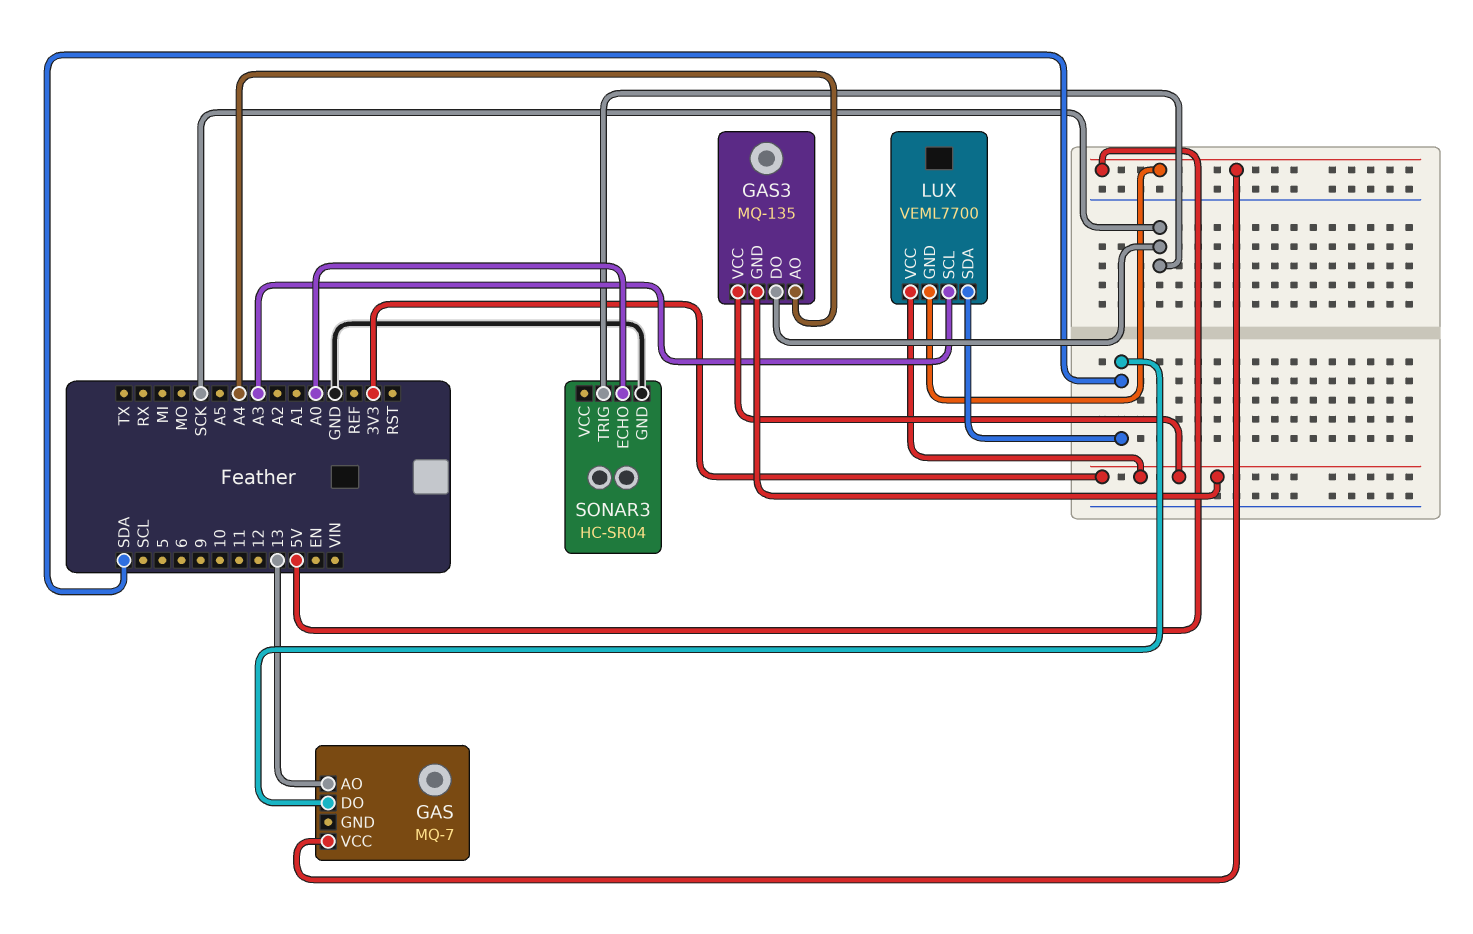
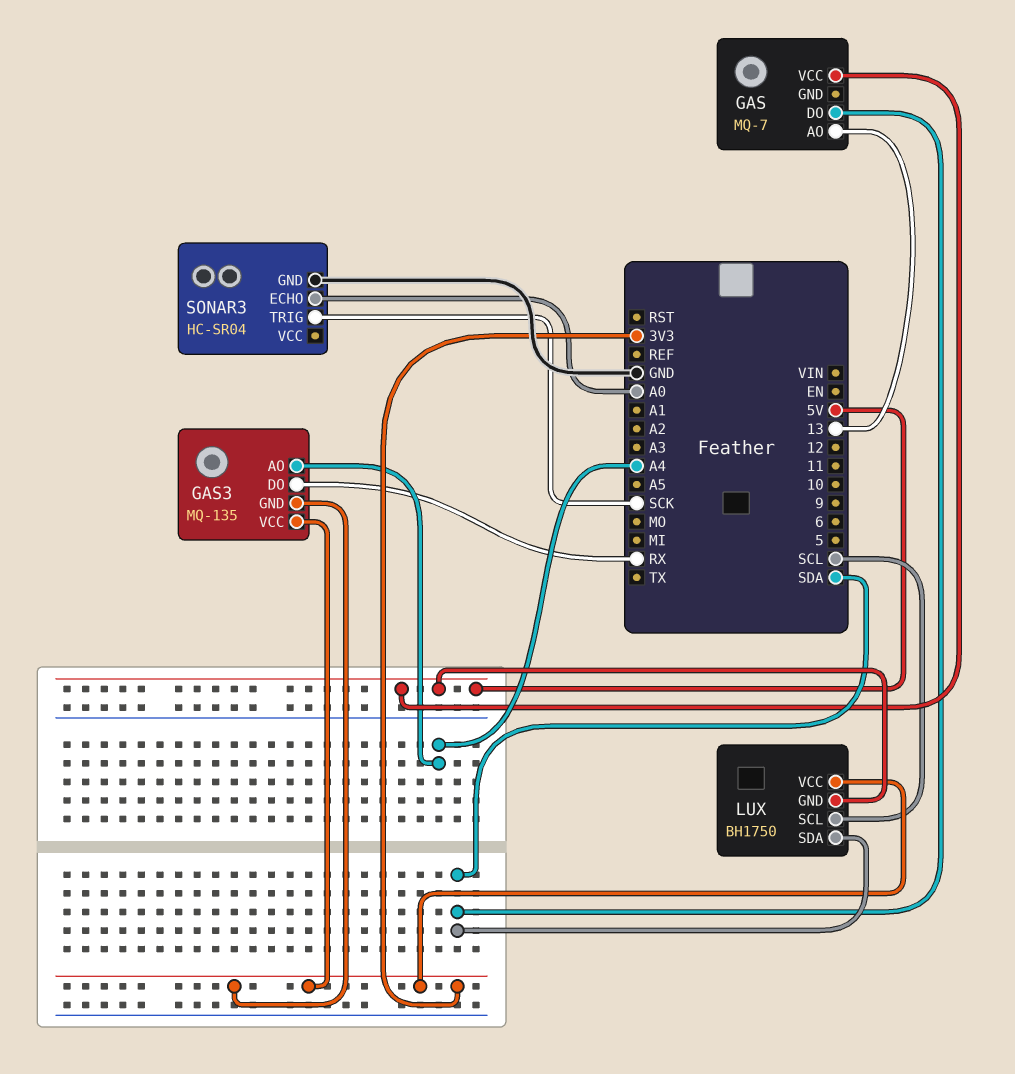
GAS3 pin DO: SCK -> RX
LUX: VEML7700 -> BH1750
LUX pin SCL: A3 -> SCL

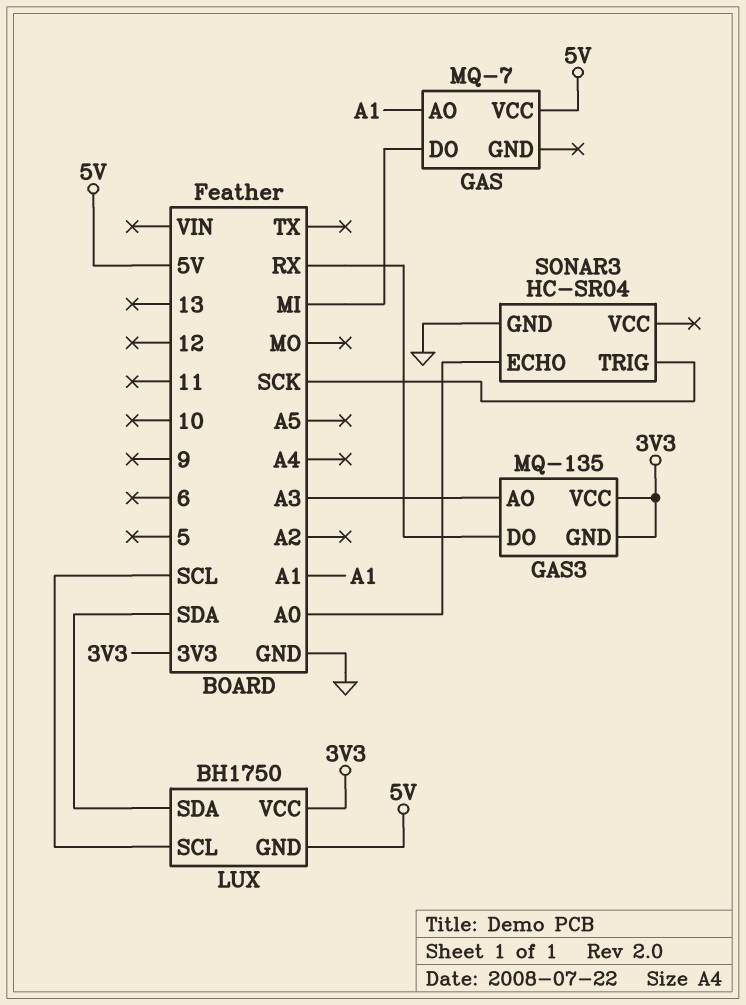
GAS pin AO: 13 -> A1
GAS pin DO: SDA -> MI
GAS3 pin AO: A4 -> A3

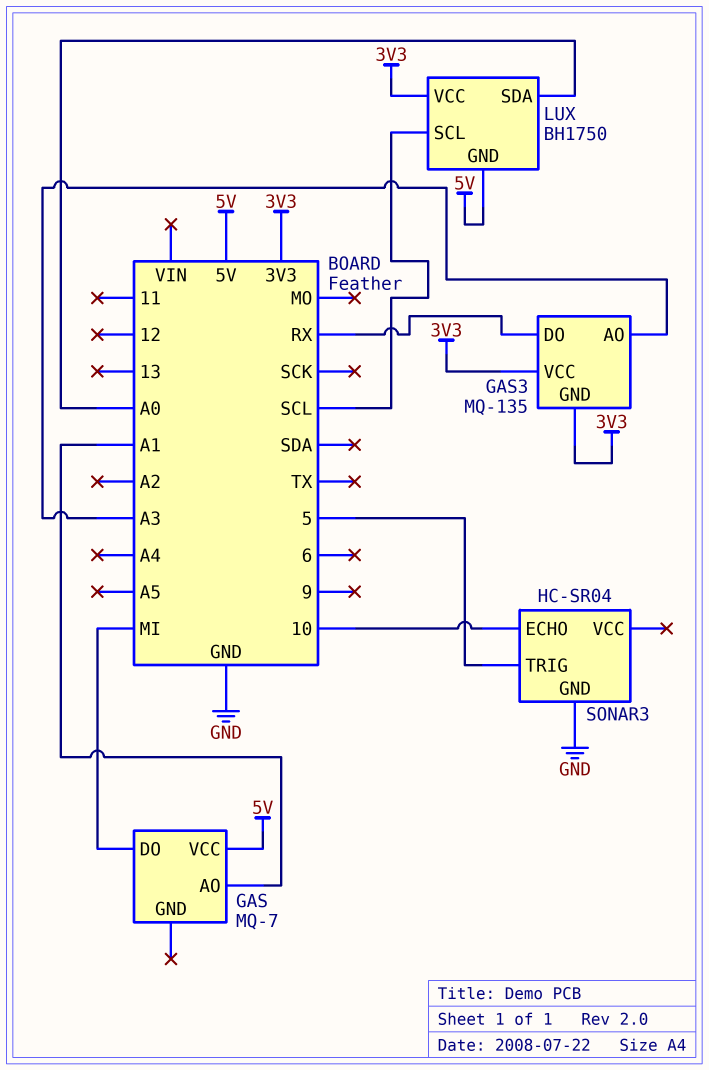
LUX pin SDA: SDA -> A0
SONAR3 pin ECHO: A0 -> 10
SONAR3 pin TRIG: SCK -> 5

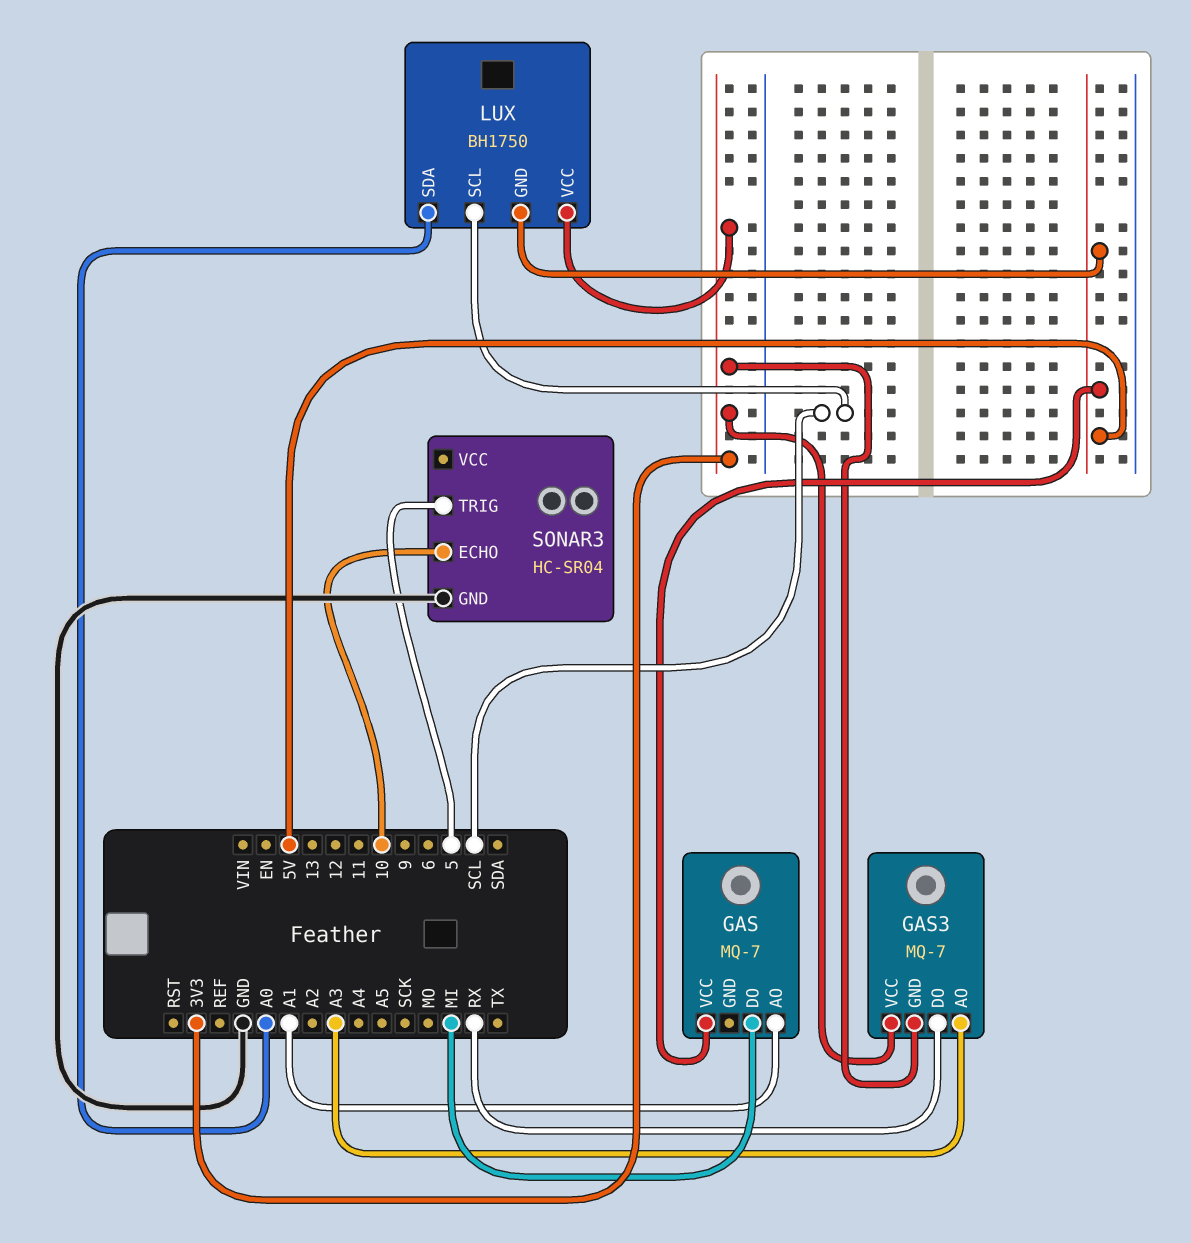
GAS3: MQ-135 -> MQ-7

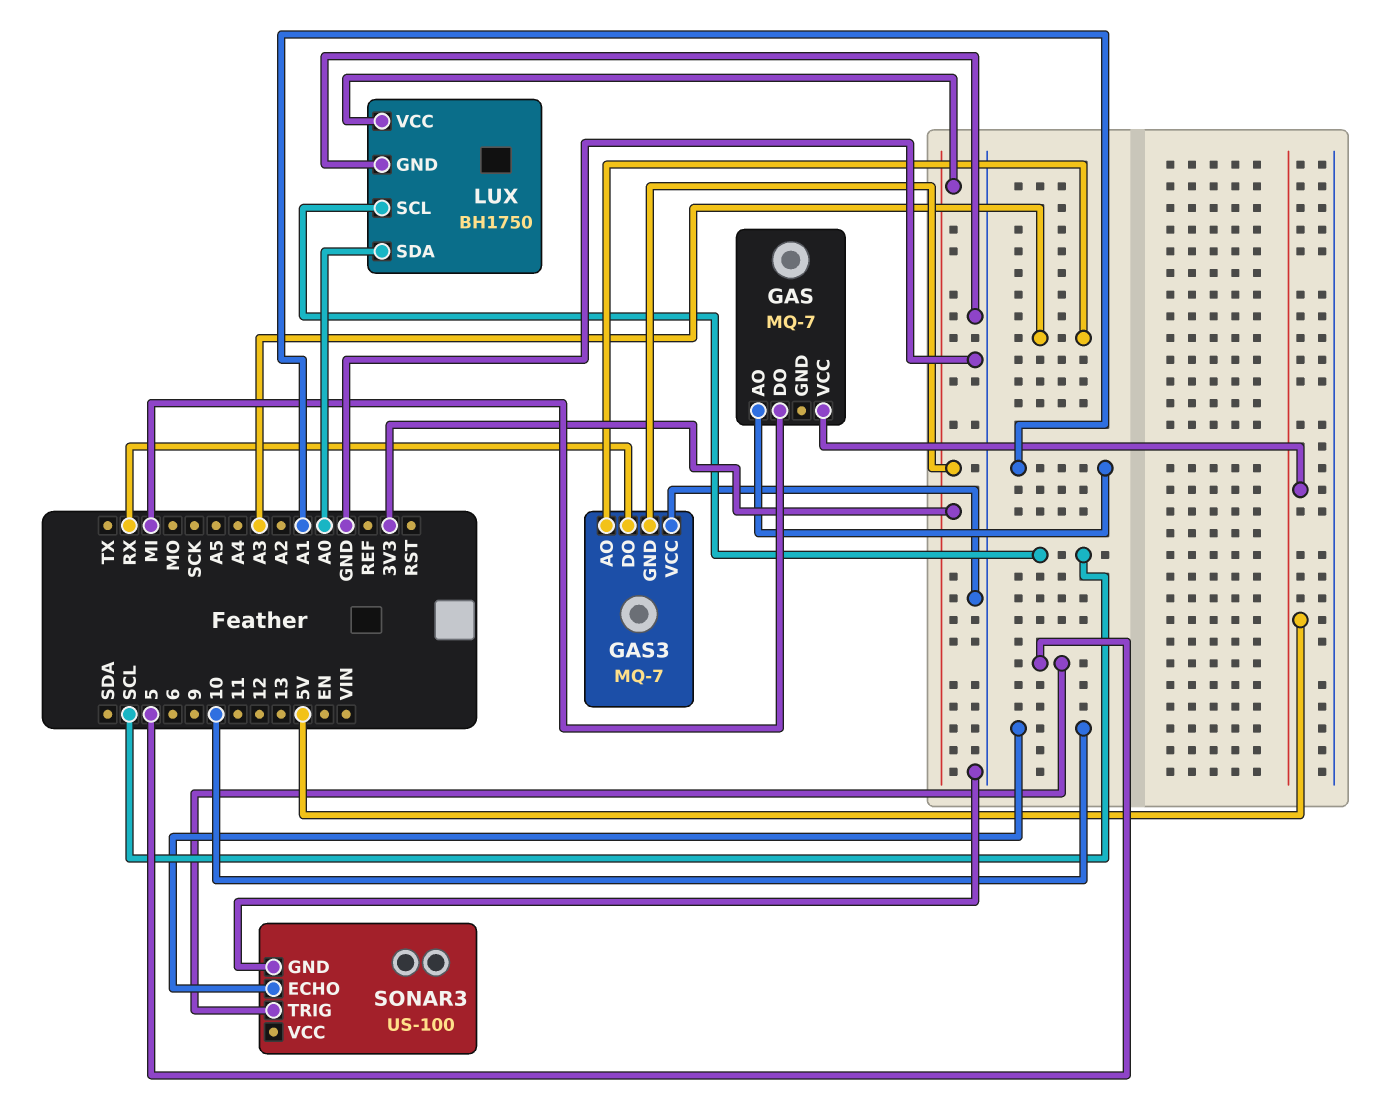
GAS3 pin VCC: 3V3 -> GND
LUX pin GND: 5V -> GND
SONAR3: HC-SR04 -> US-100

